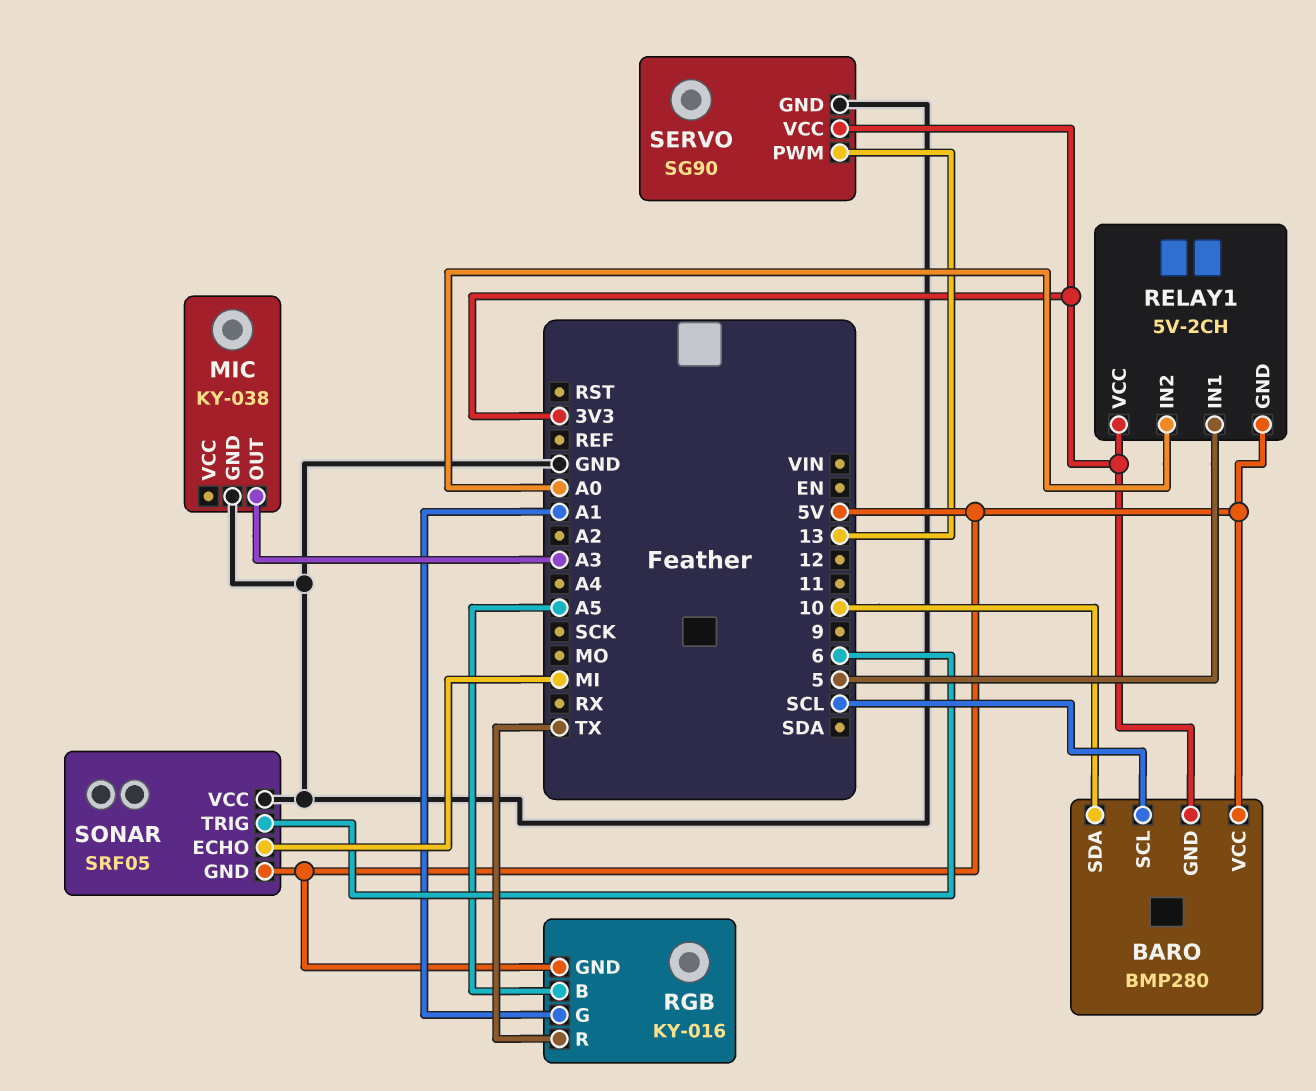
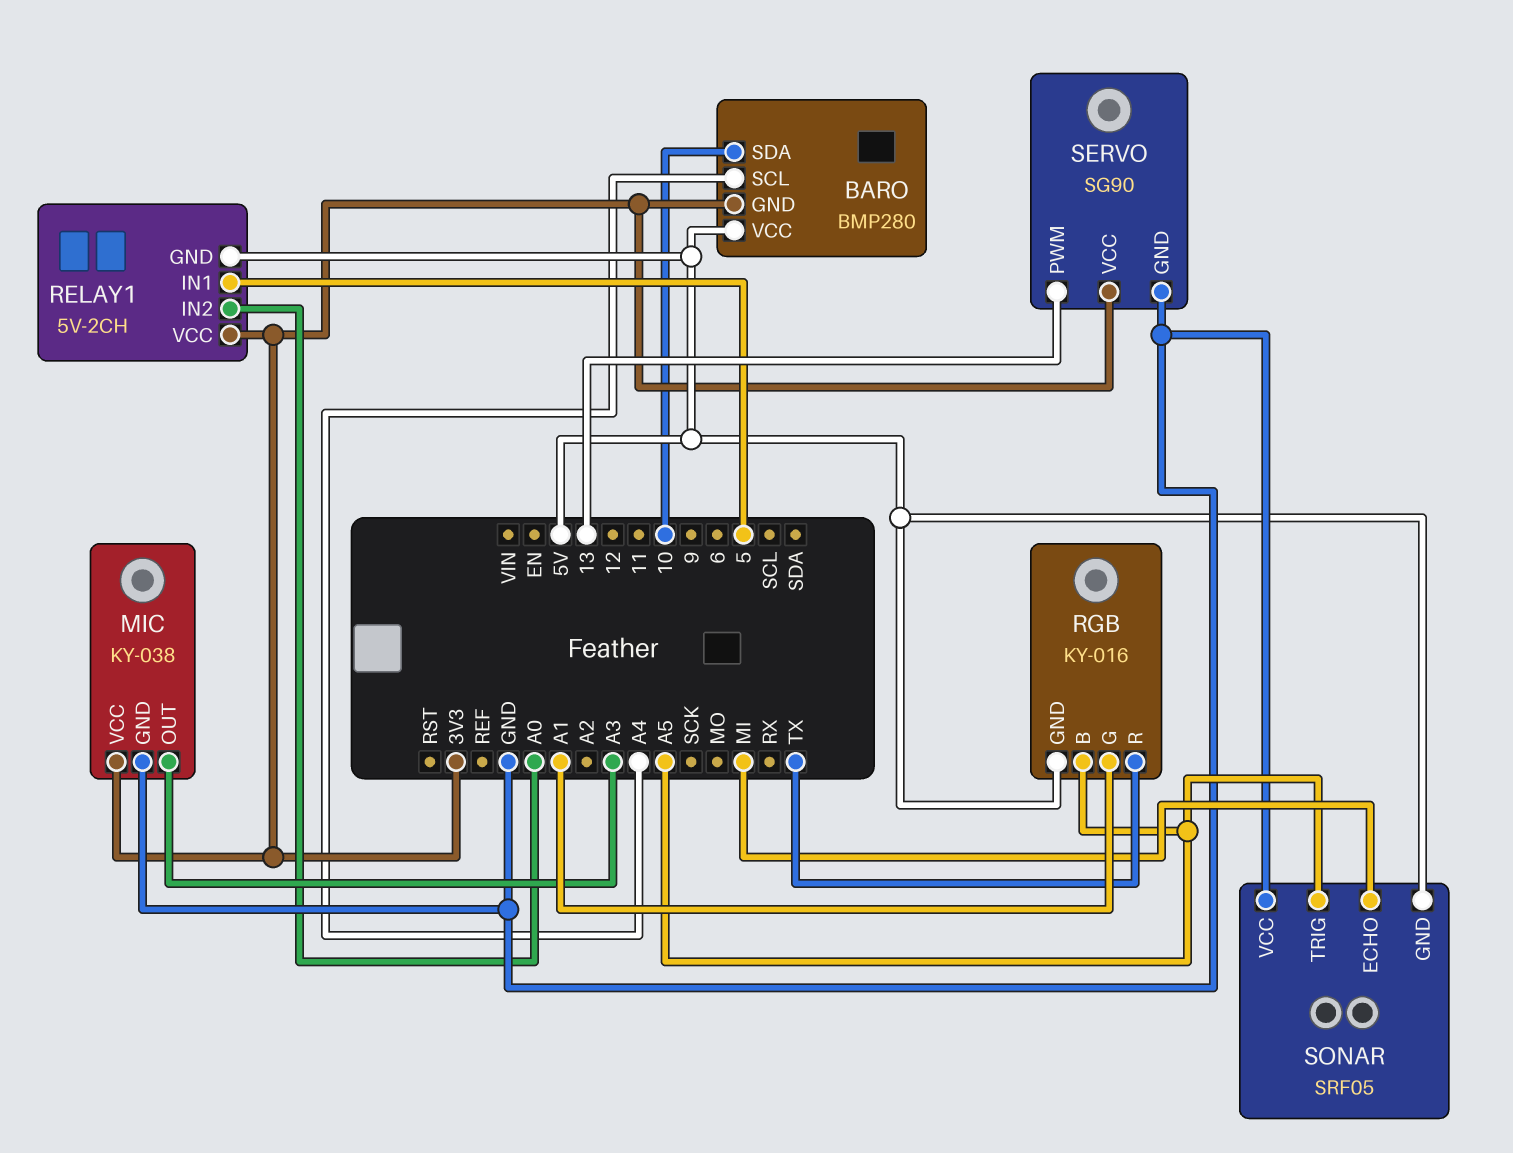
BARO pin SCL: SCL -> A4
MIC pin VCC: none -> 3V3
SONAR pin TRIG: 6 -> A5

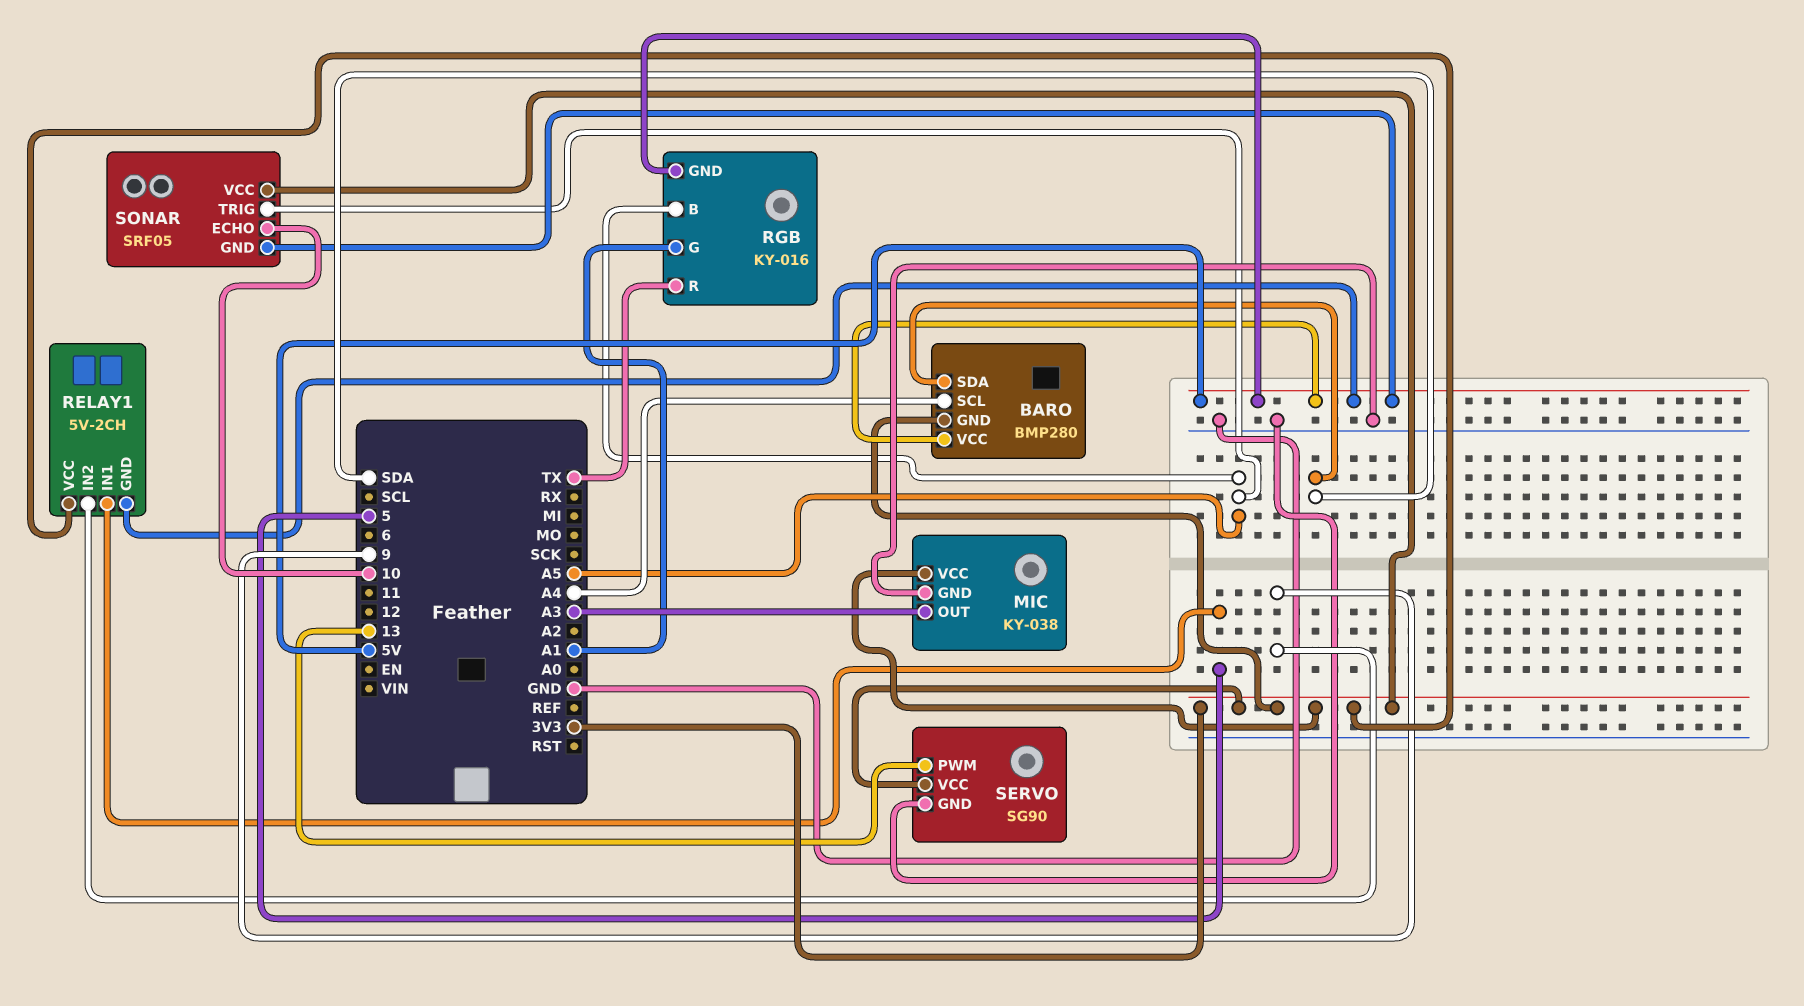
BARO pin SDA: 10 -> SDA
RELAY1 pin IN2: A0 -> 9
SONAR pin ECHO: MI -> 10
SONAR pin VCC: GND -> 3V3

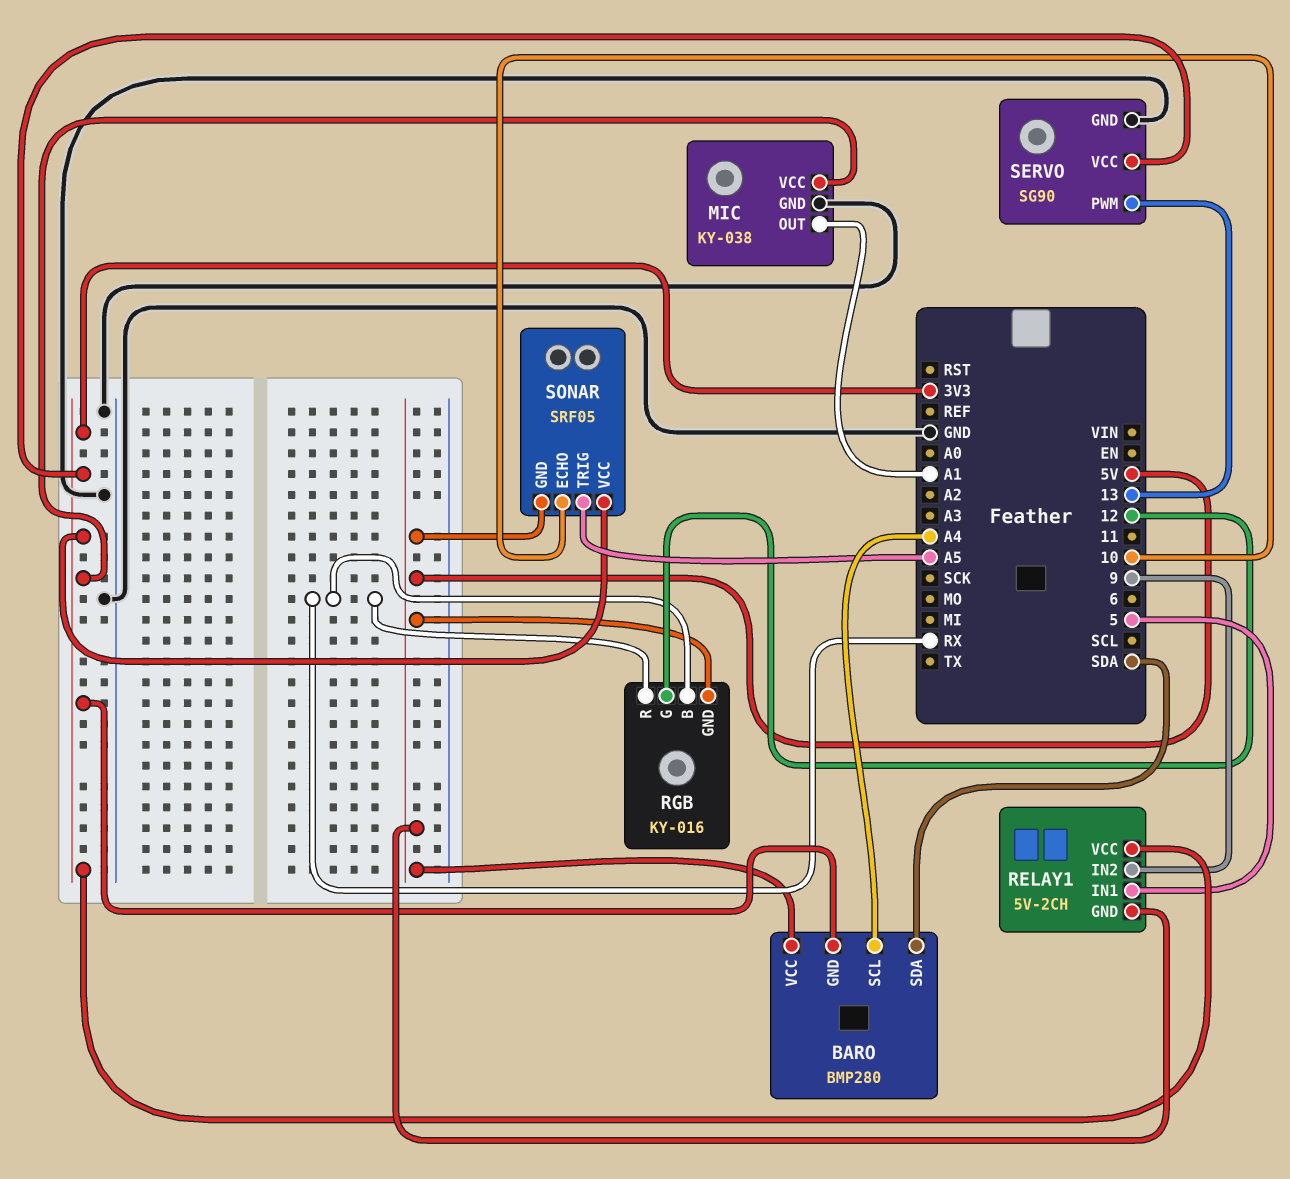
MIC pin OUT: A3 -> A1
RGB pin B: A5 -> RX
RGB pin G: A1 -> 12
RGB pin R: TX -> RX

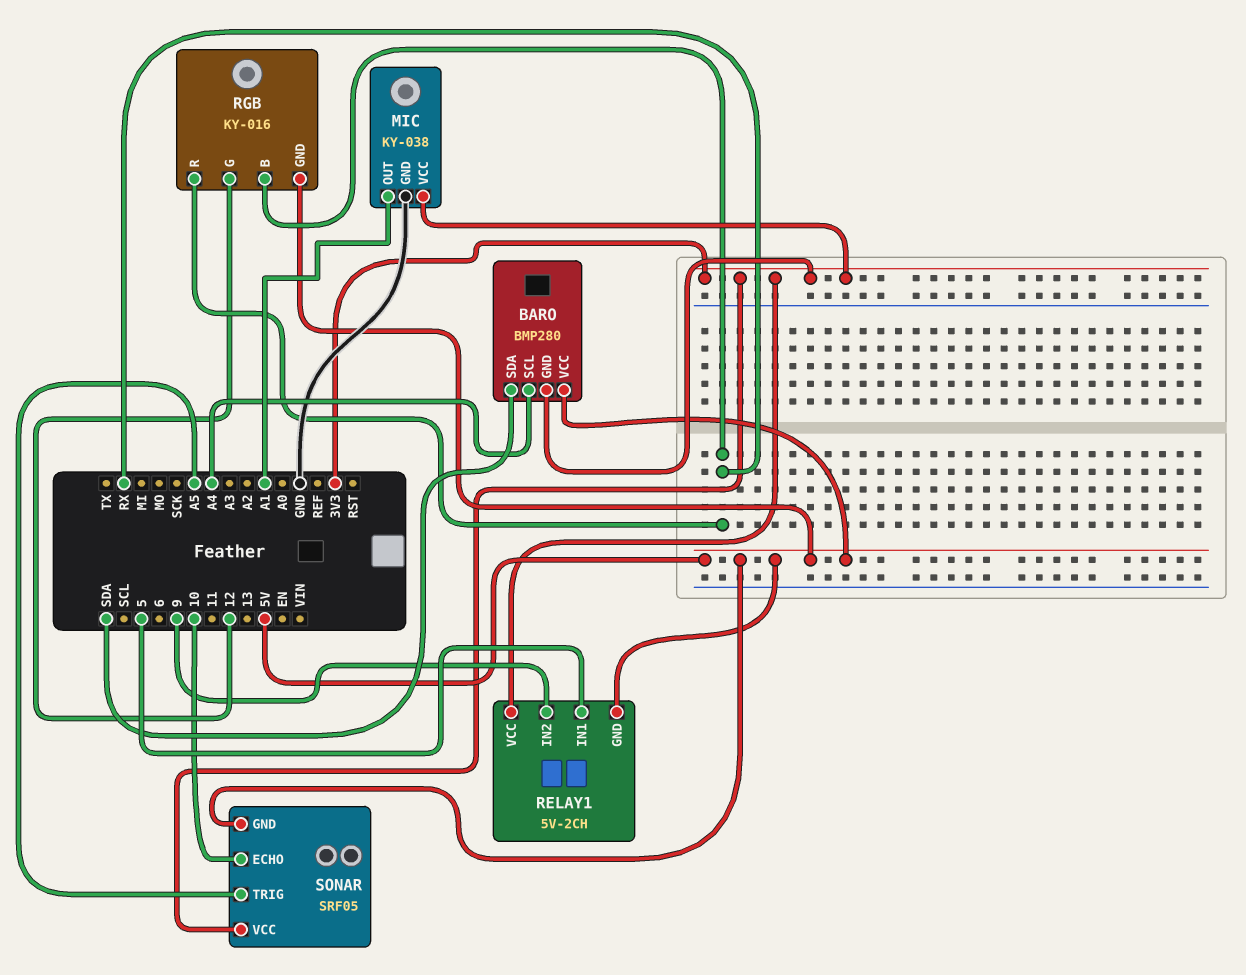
SERVO: SG90 -> none
SERVO pin GND: GND -> none
SERVO pin PWM: 13 -> none
SERVO pin VCC: 3V3 -> none

